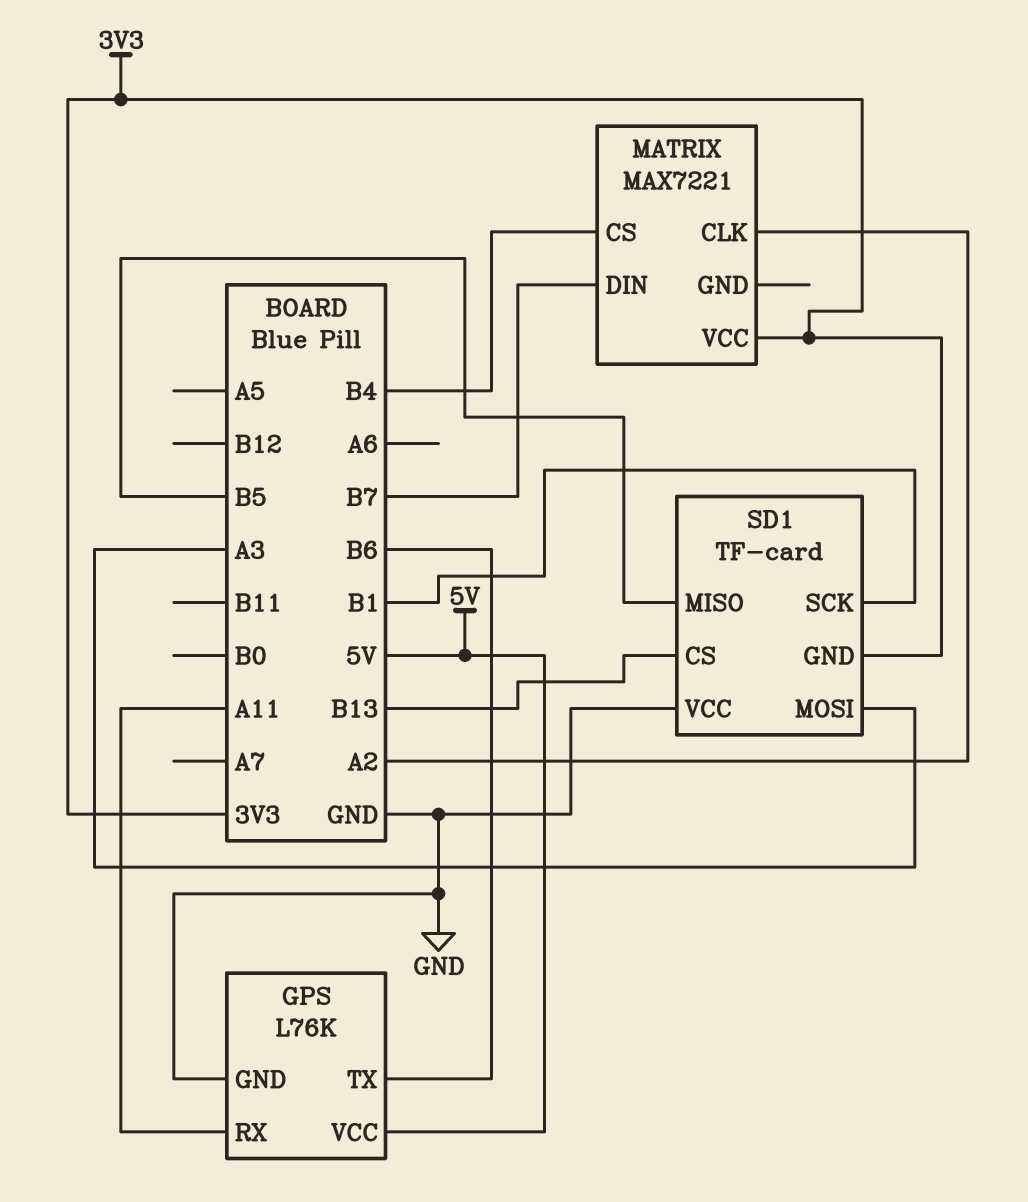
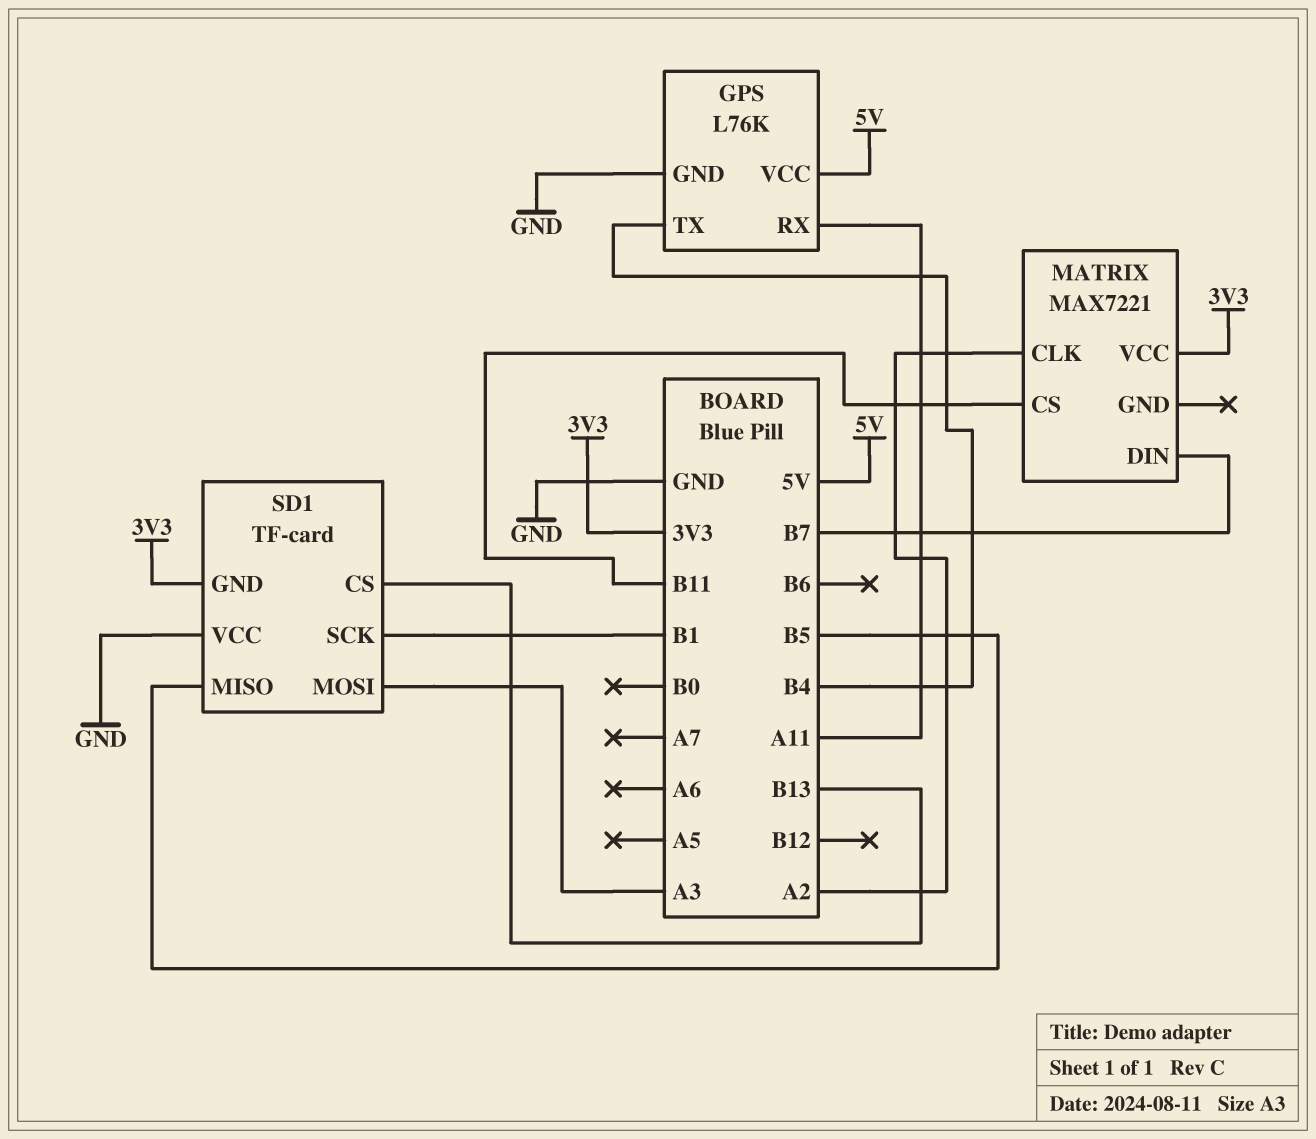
GPS pin TX: B6 -> B4
MATRIX pin CS: B4 -> B11

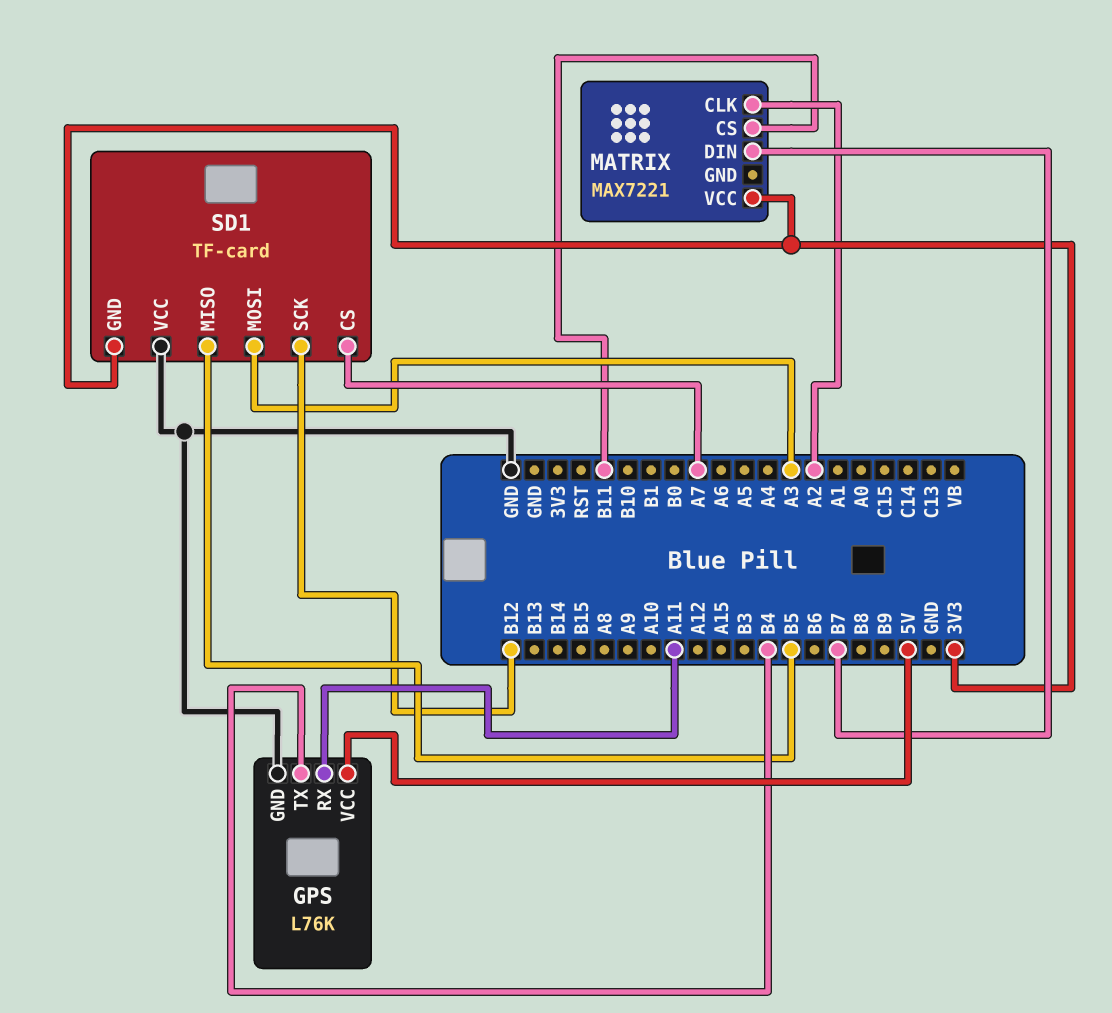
SD1 pin CS: B13 -> A7
SD1 pin SCK: B1 -> B12

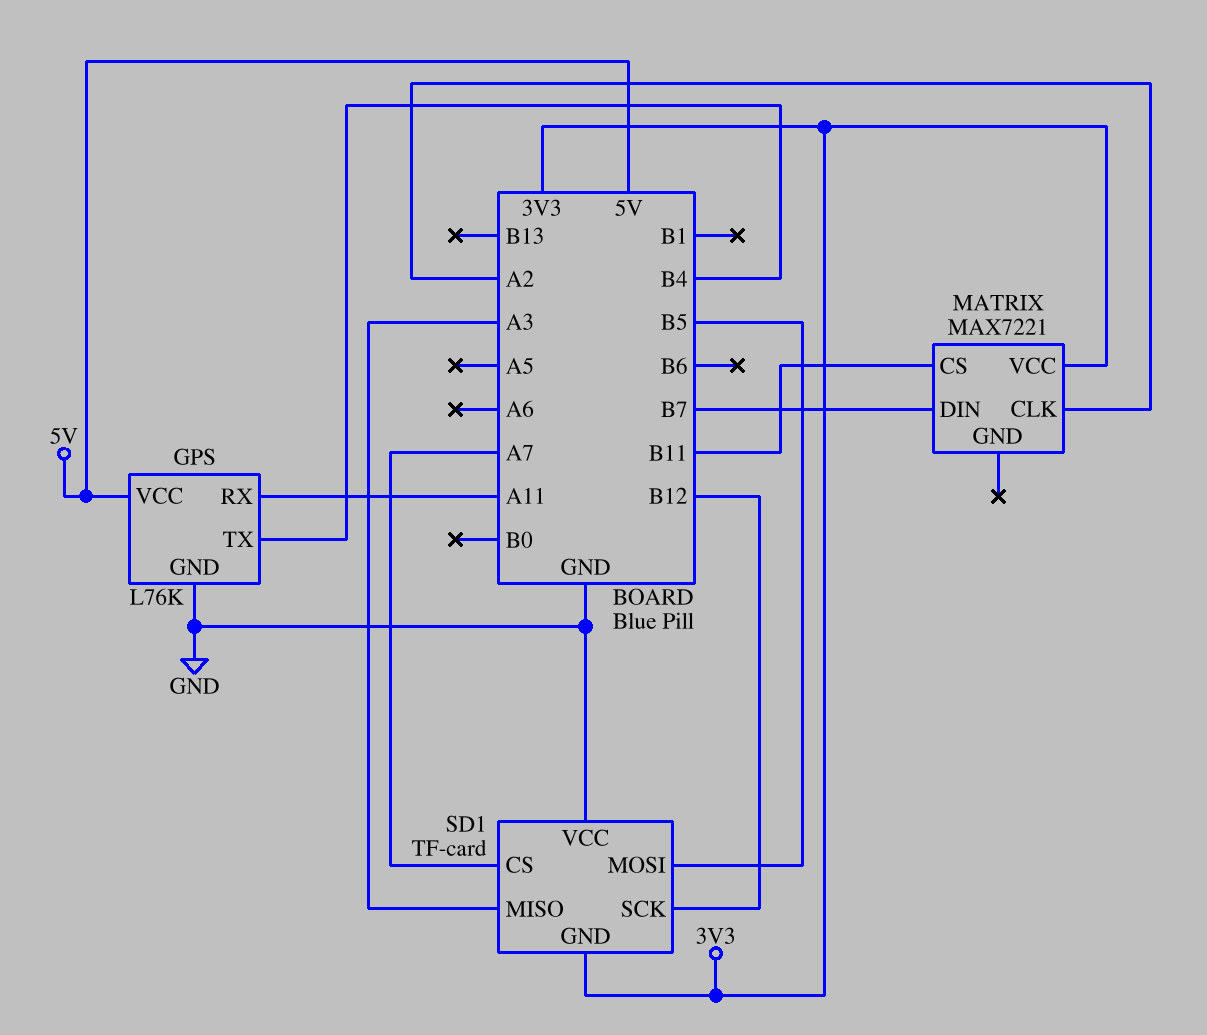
SD1 pin MISO: B5 -> A3
SD1 pin MOSI: A3 -> B5

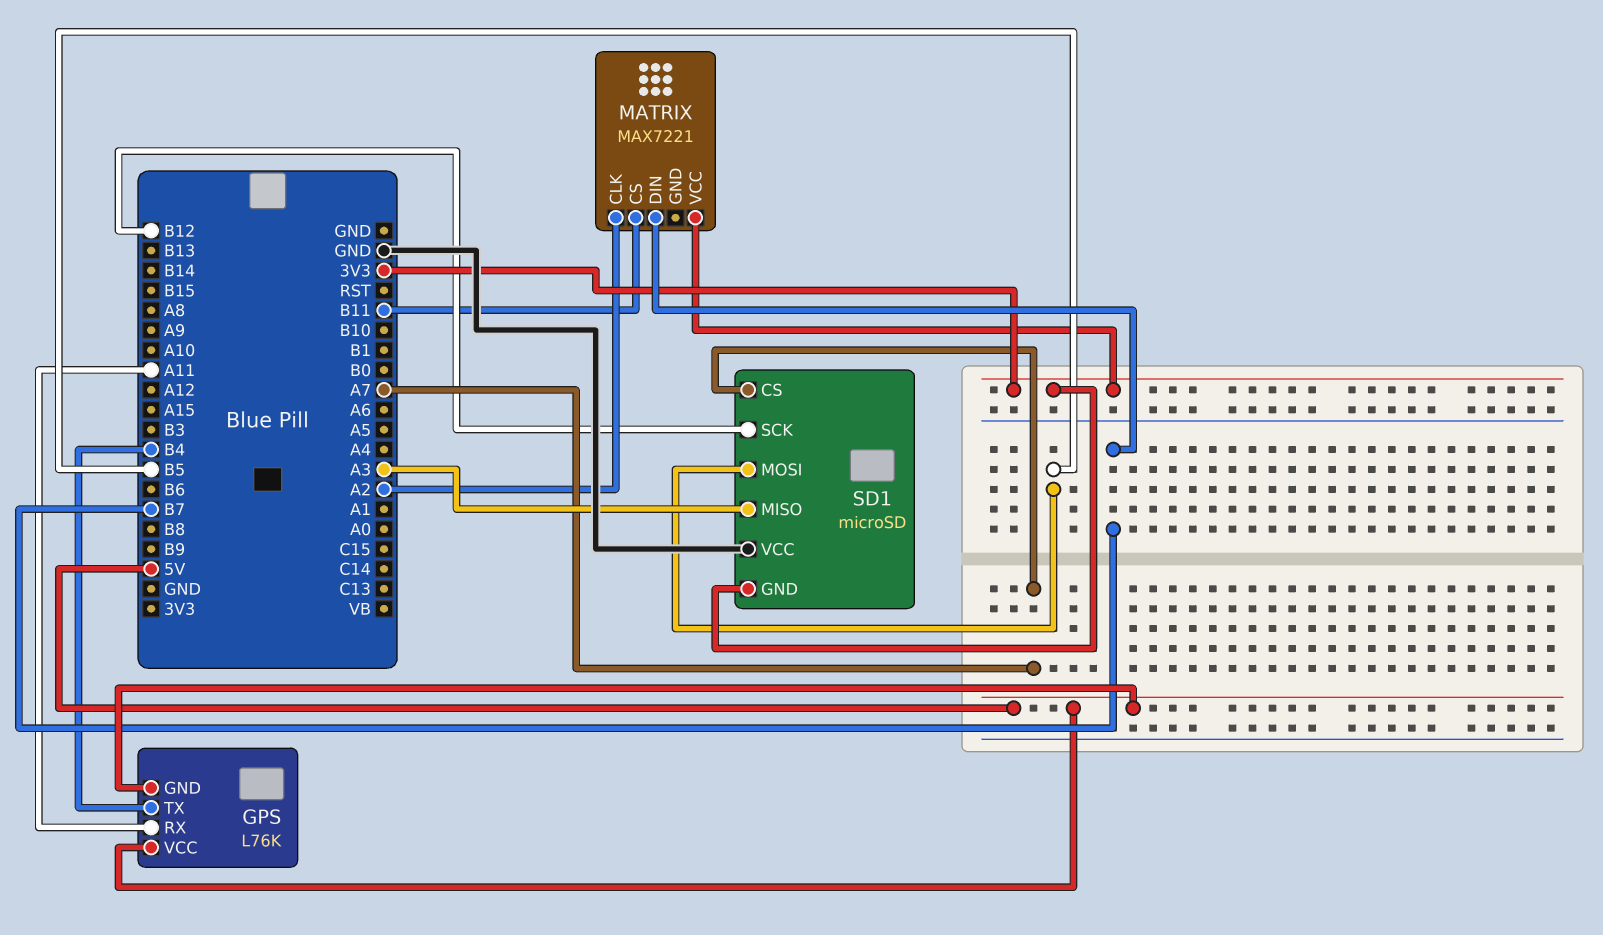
GPS pin GND: GND -> 5V
SD1: TF-card -> microSD

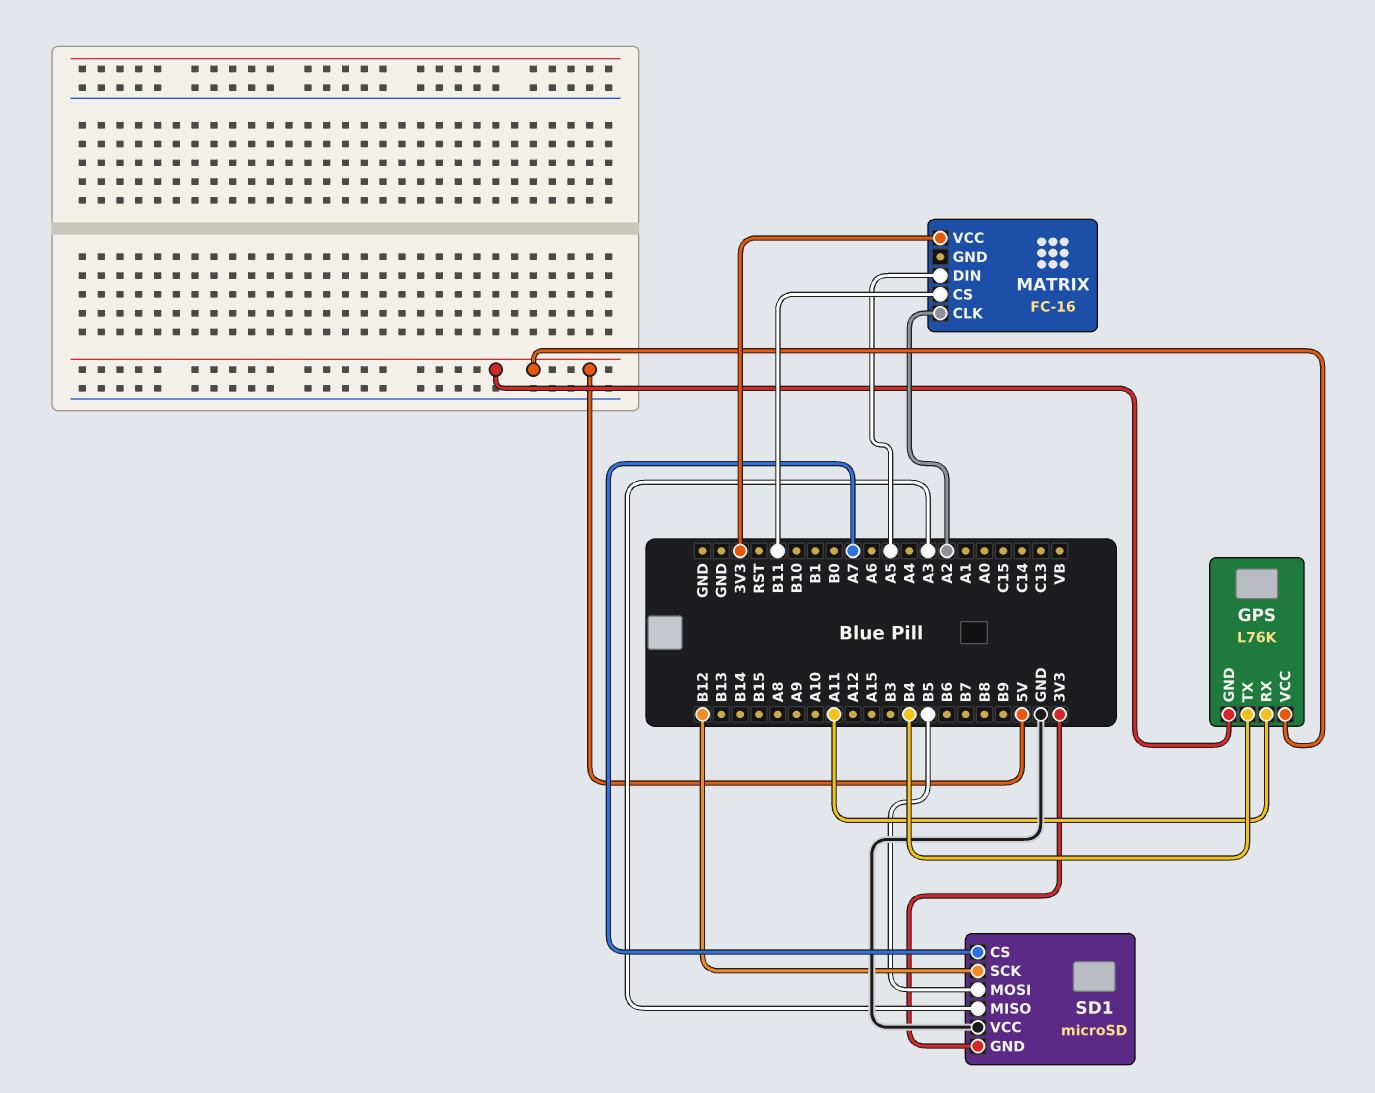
MATRIX: MAX7221 -> FC-16
MATRIX pin DIN: B7 -> A5

